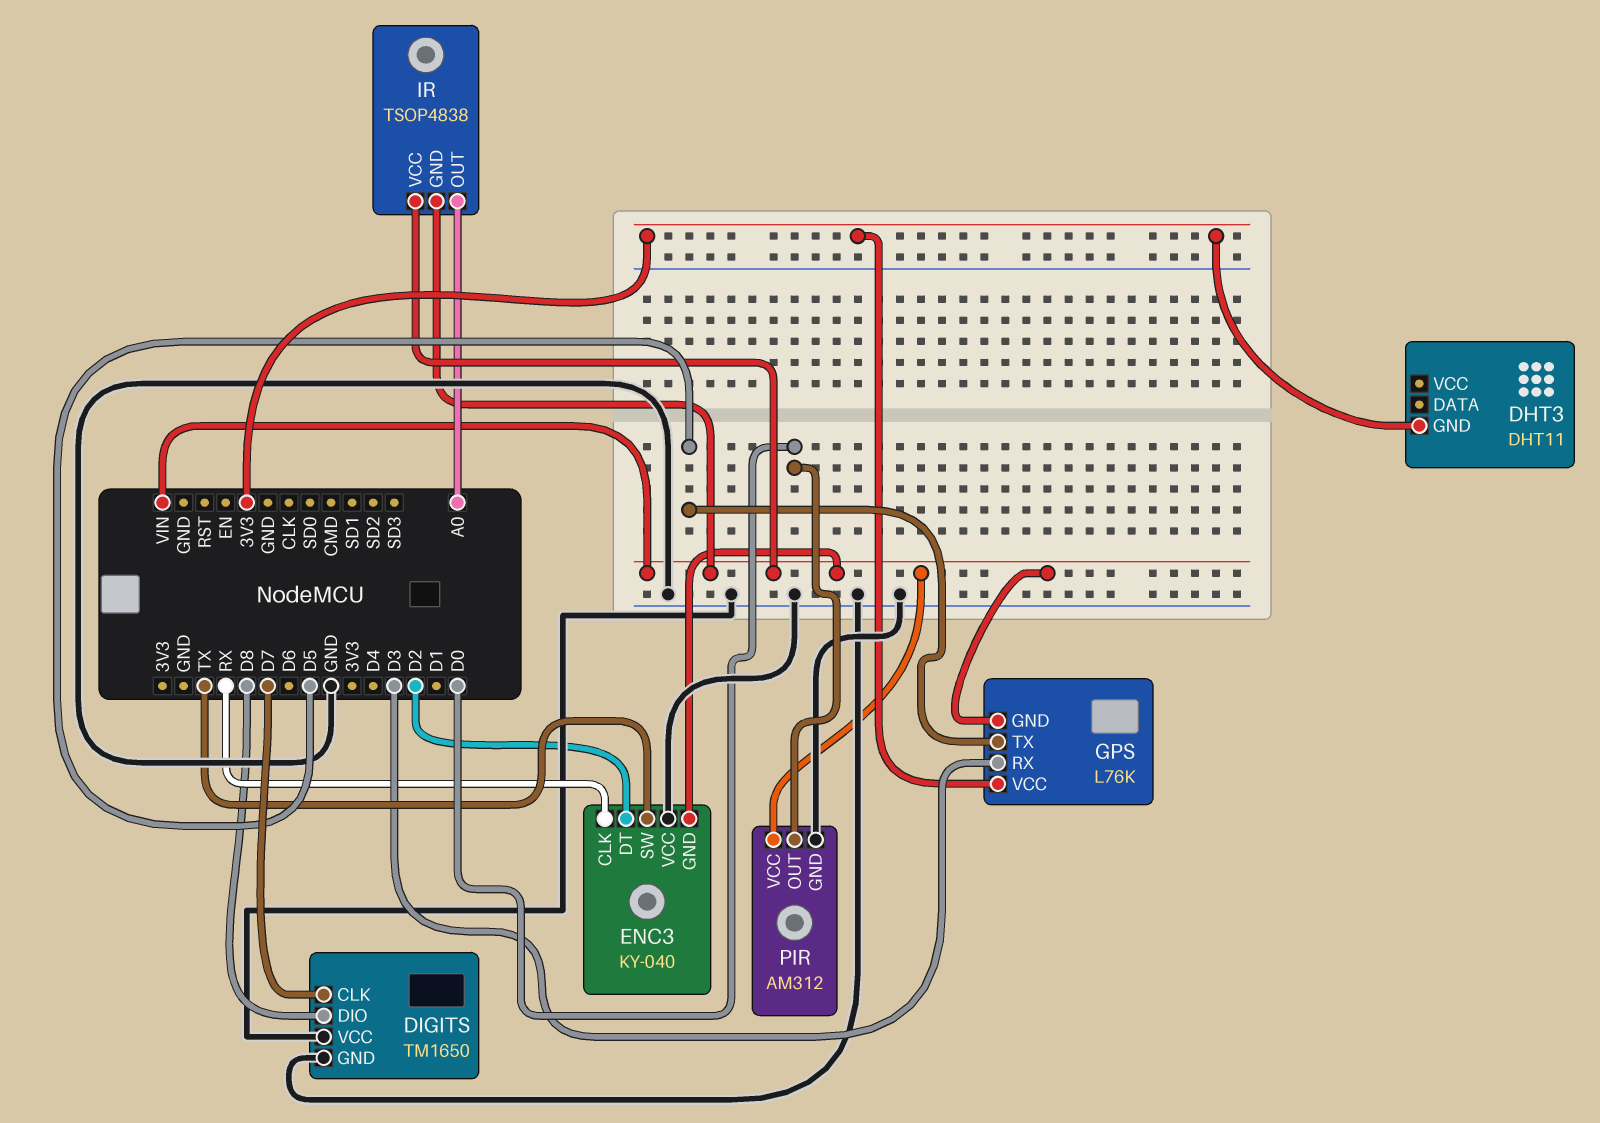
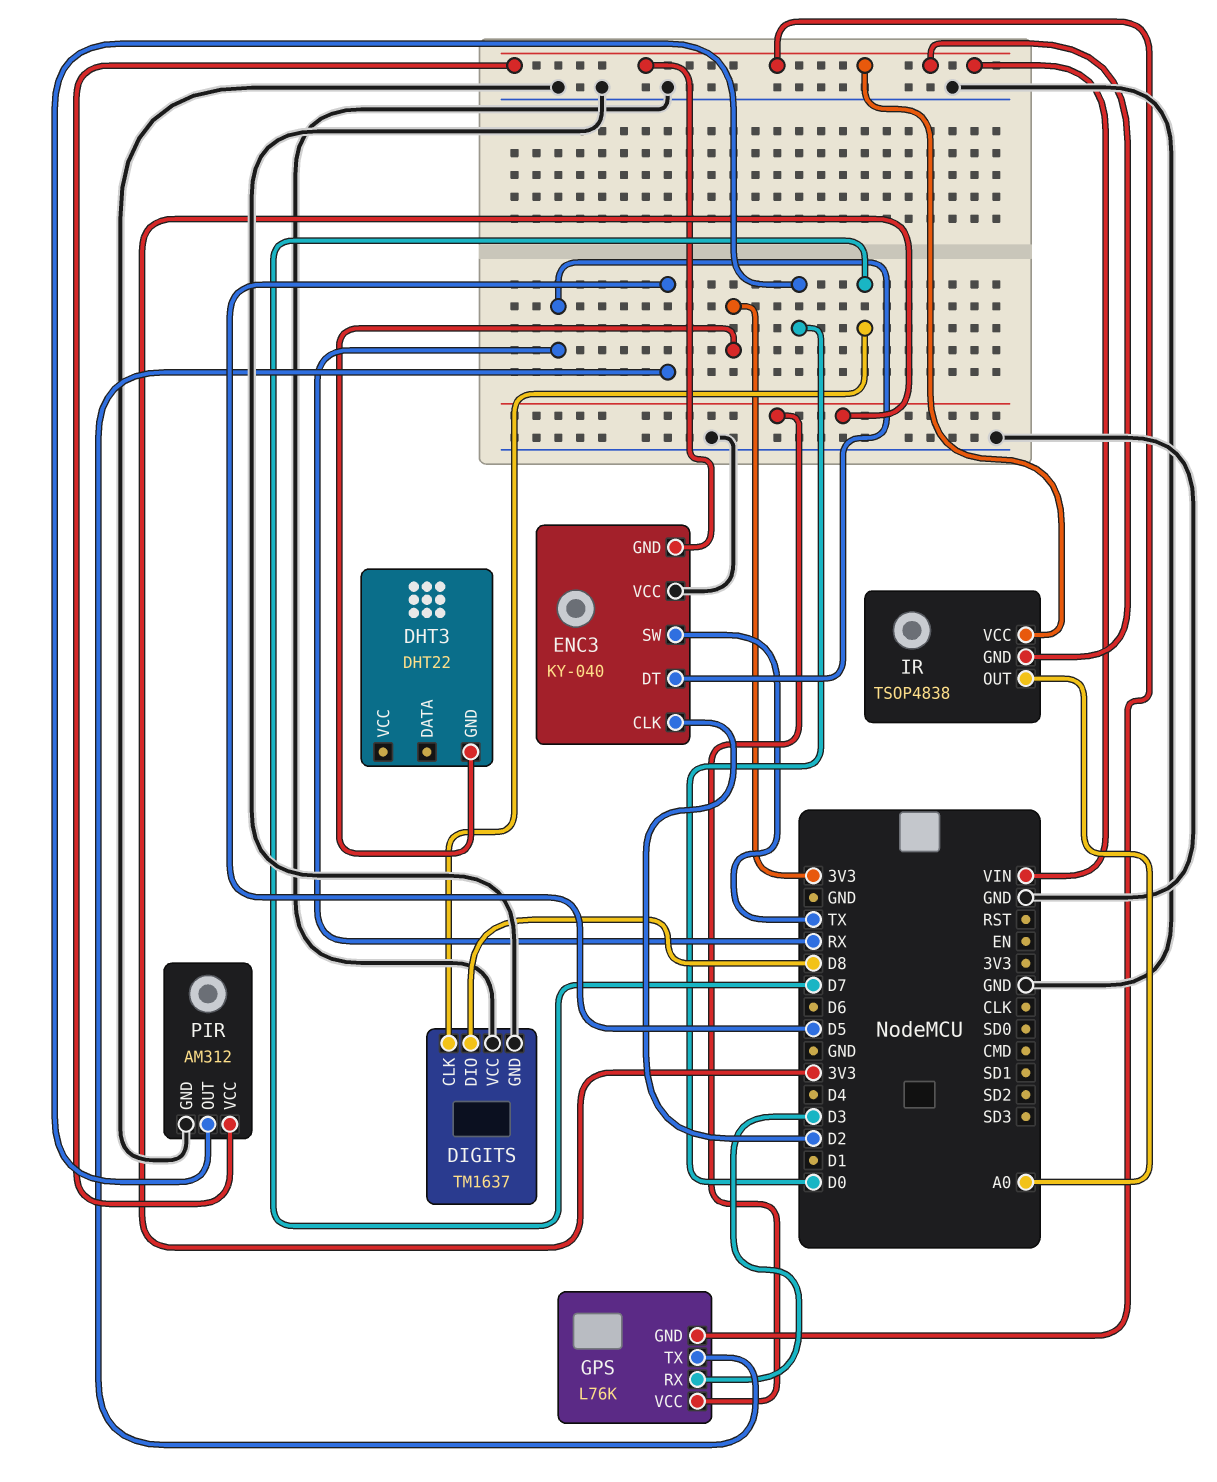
DHT3: DHT11 -> DHT22
DIGITS: TM1650 -> TM1637
ENC3 pin CLK: RX -> D2
ENC3 pin DT: D2 -> RX

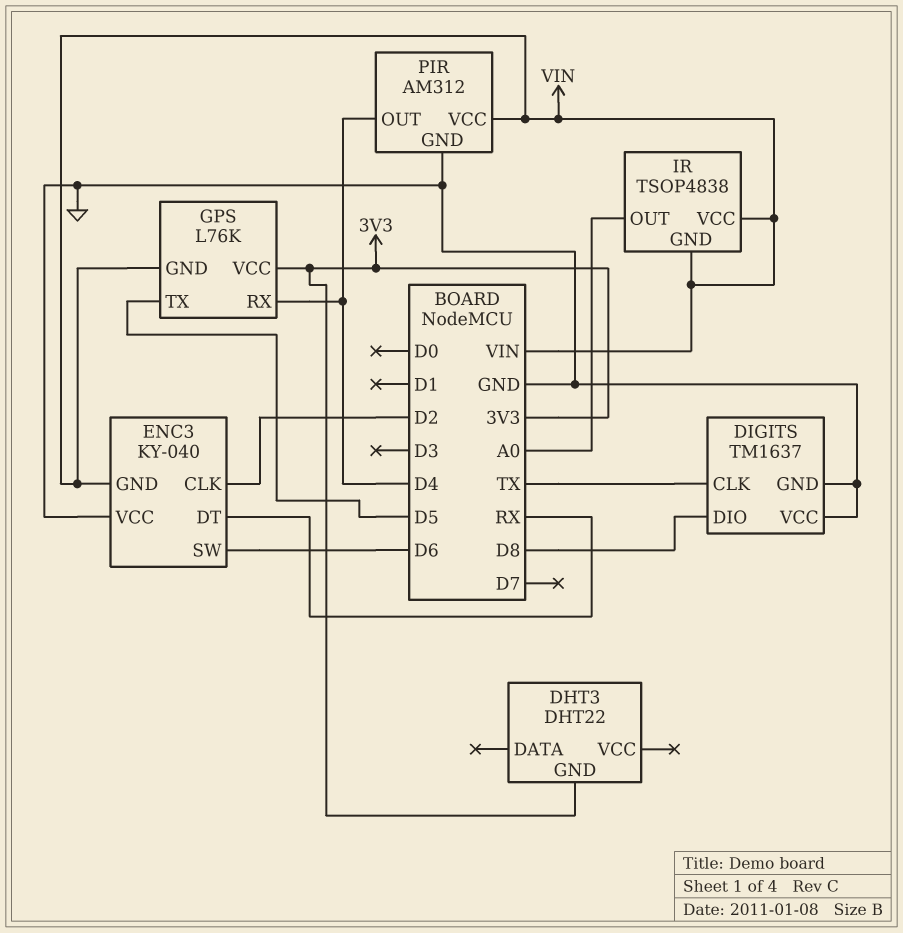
DIGITS pin CLK: D7 -> TX
ENC3 pin SW: TX -> D6
GPS pin RX: D3 -> D4
PIR pin OUT: D0 -> D4

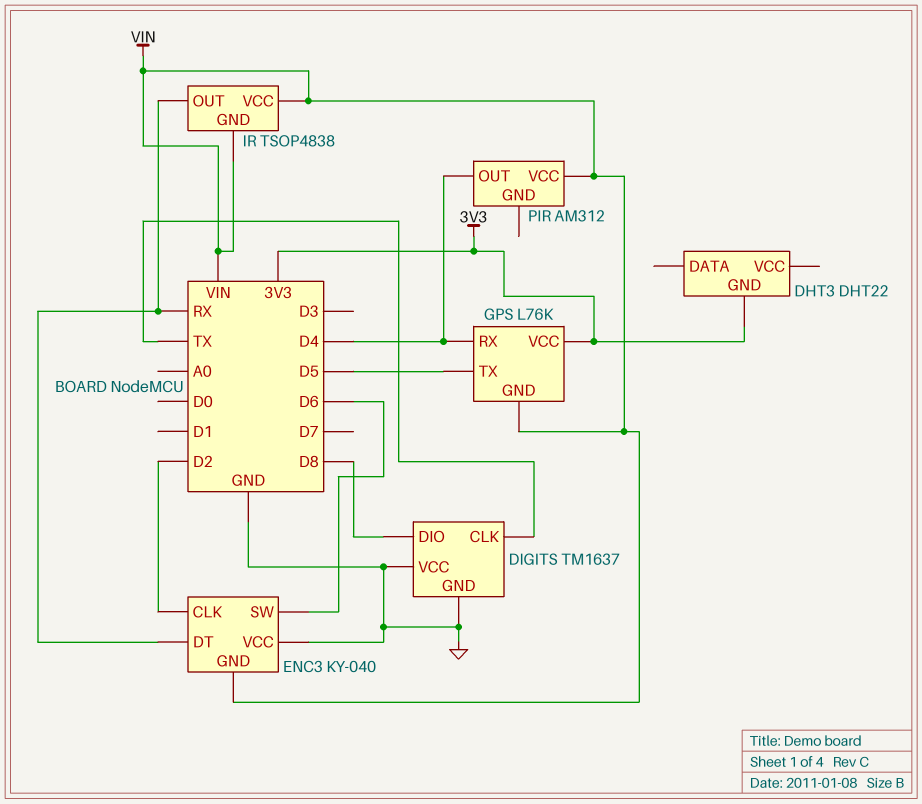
IR pin OUT: A0 -> RX
PIR pin GND: GND -> none

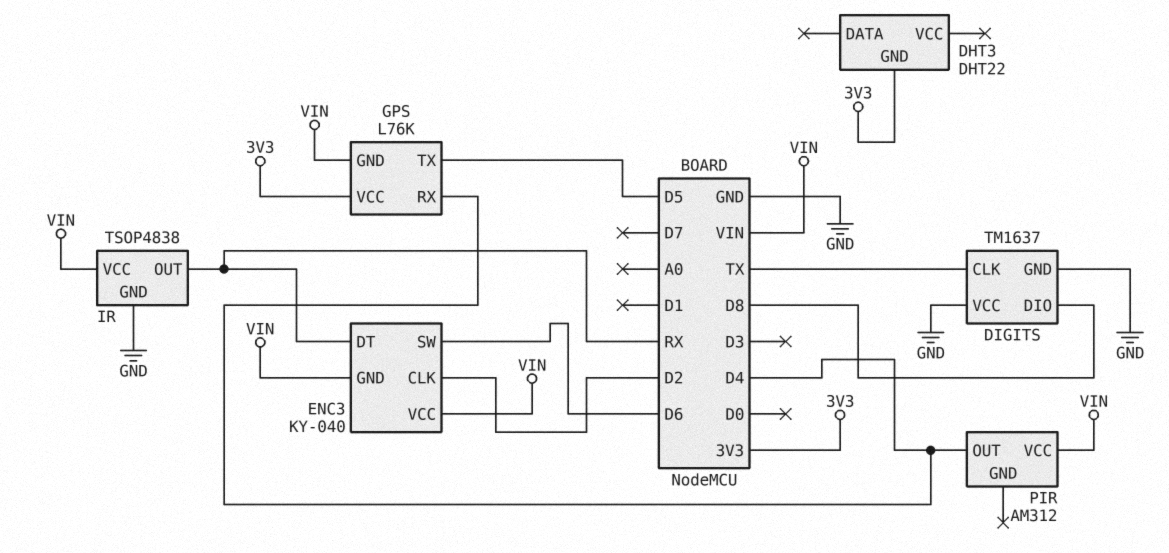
ENC3 pin VCC: GND -> VIN
IR pin GND: VIN -> GND

